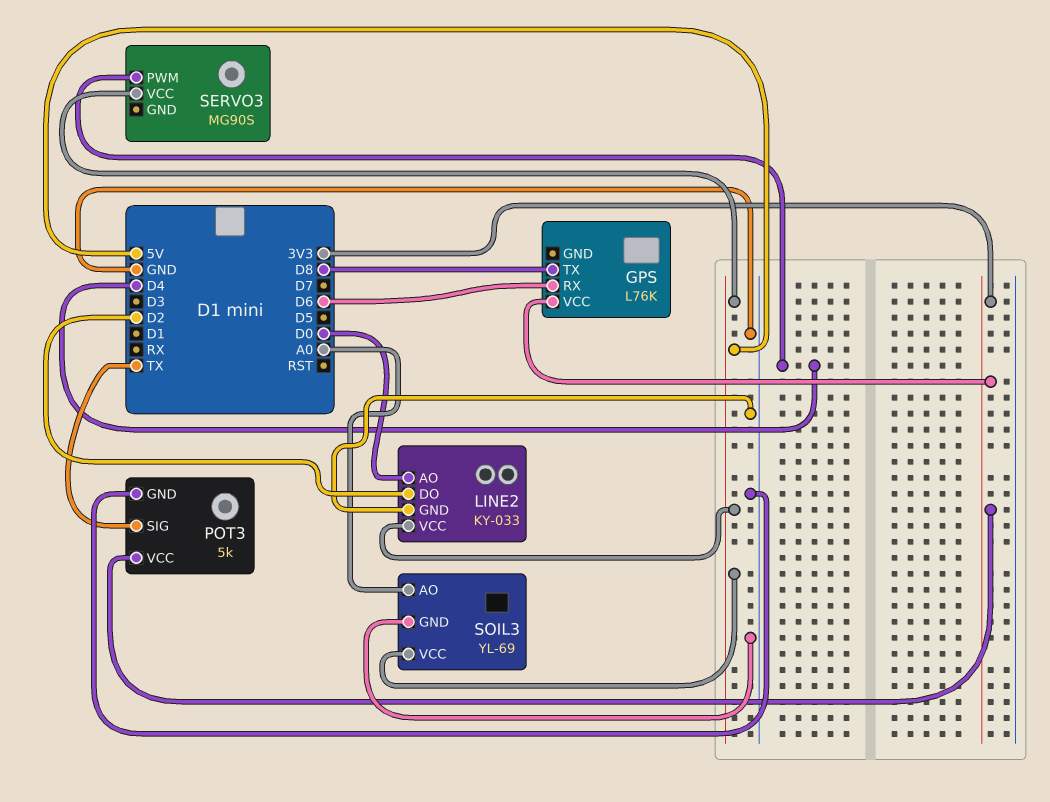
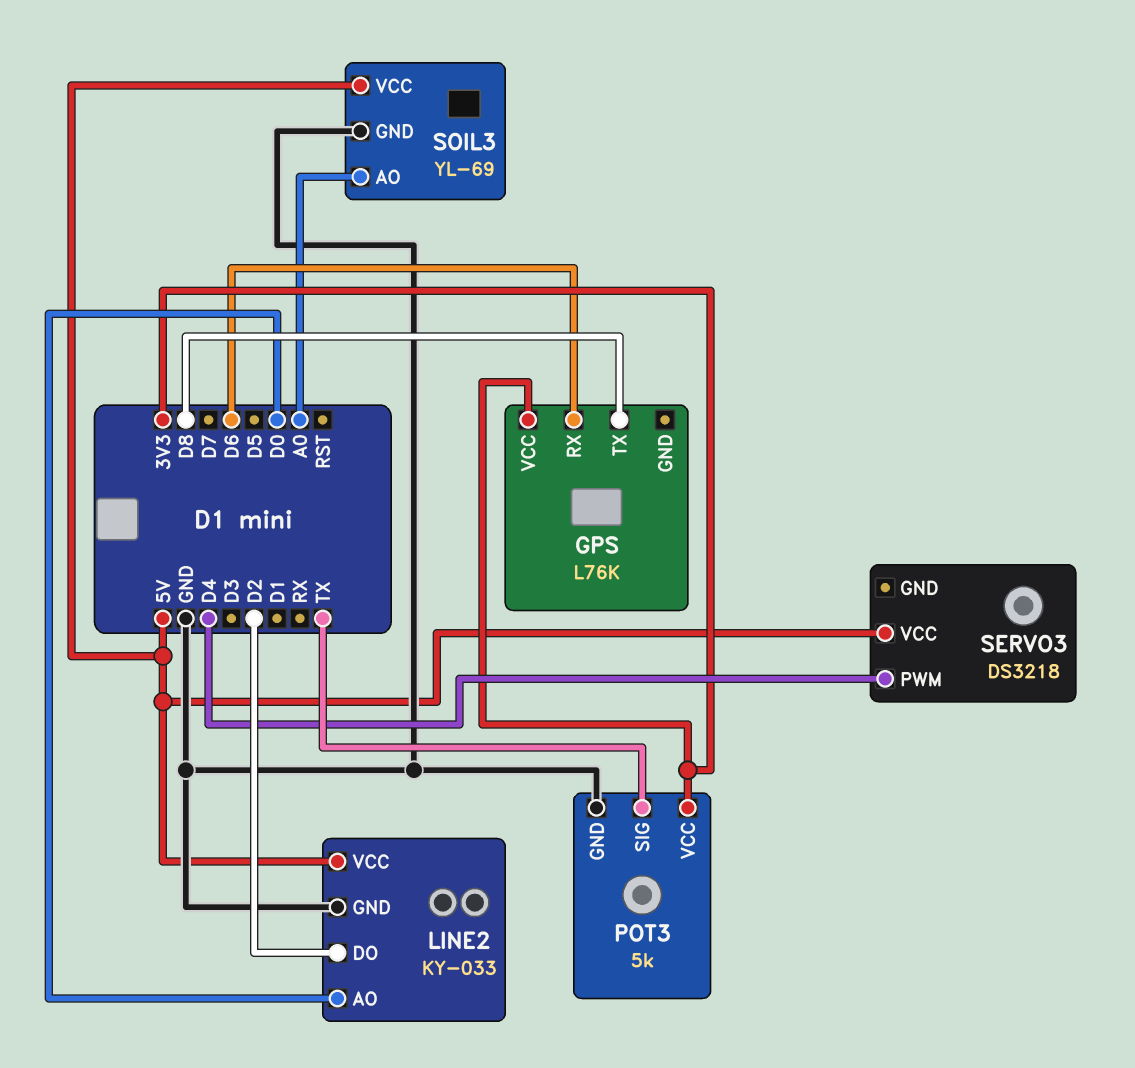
SERVO3: MG90S -> DS3218

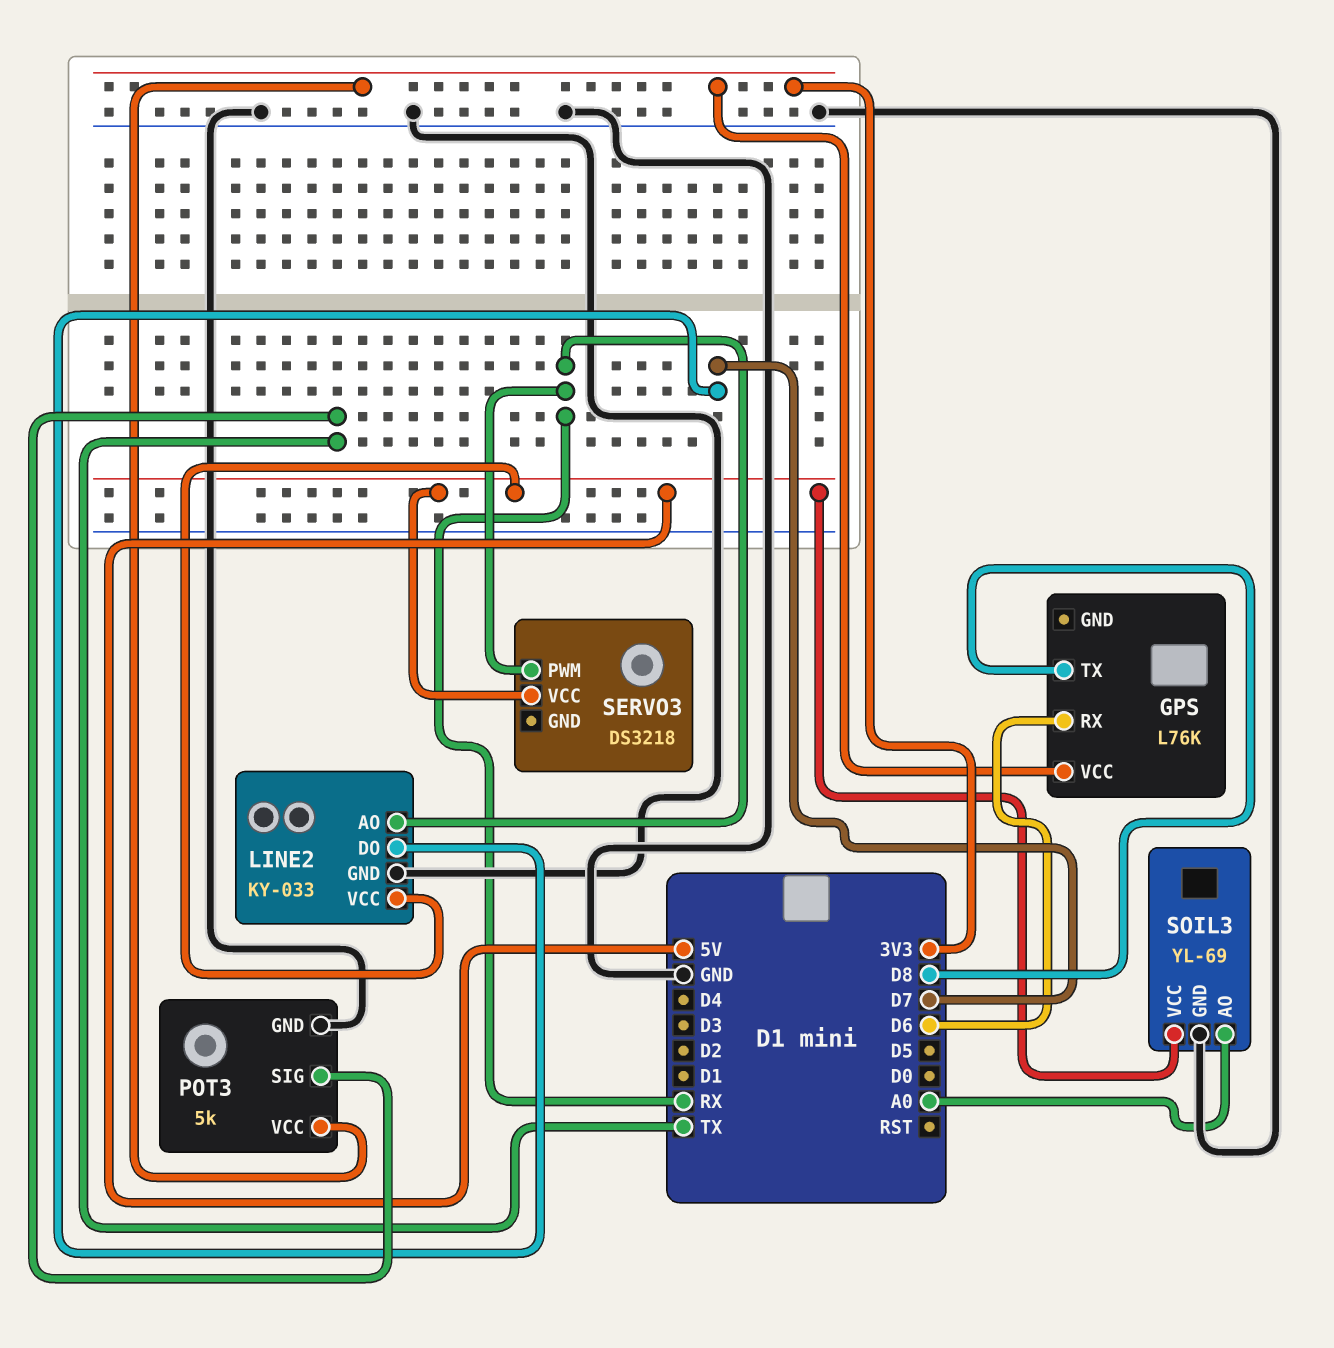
LINE2 pin AO: D0 -> RX
LINE2 pin DO: D2 -> D7
SERVO3 pin PWM: D4 -> RX

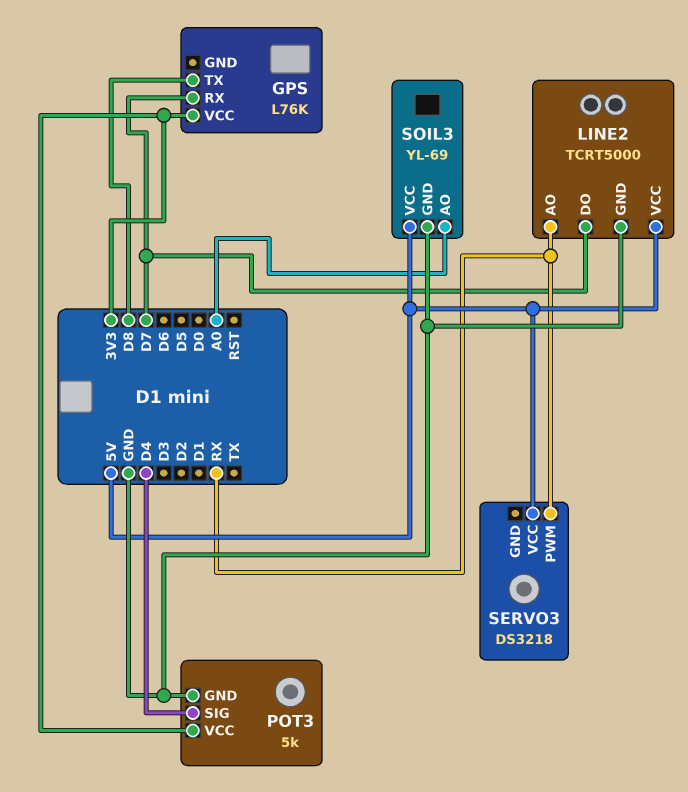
GPS pin RX: D6 -> D7
LINE2: KY-033 -> TCRT5000
POT3 pin SIG: TX -> D4

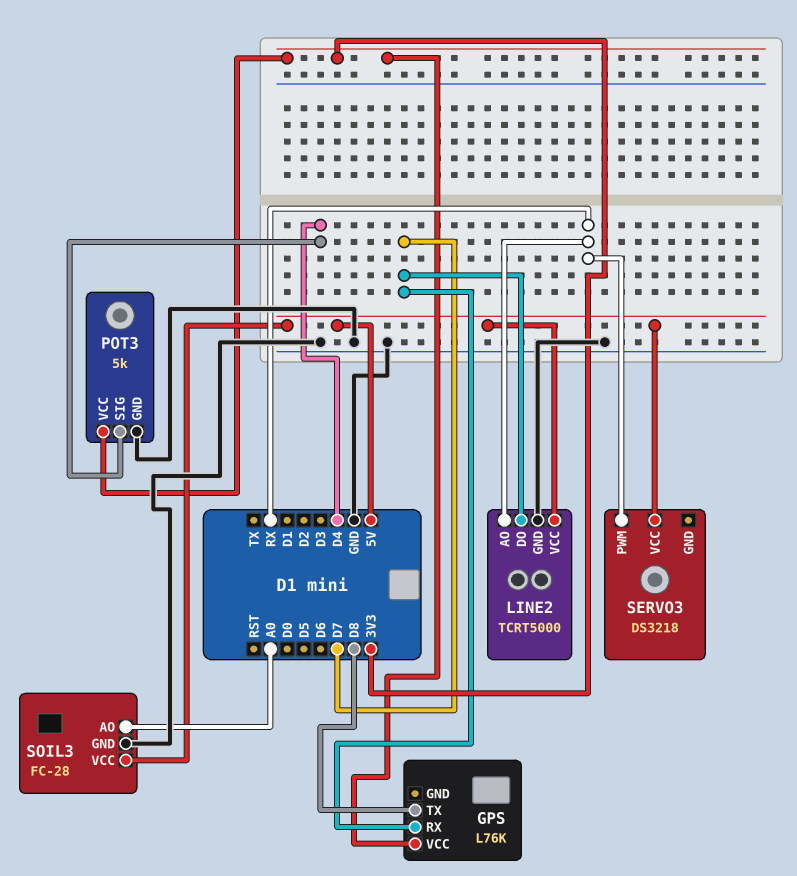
SOIL3: YL-69 -> FC-28

